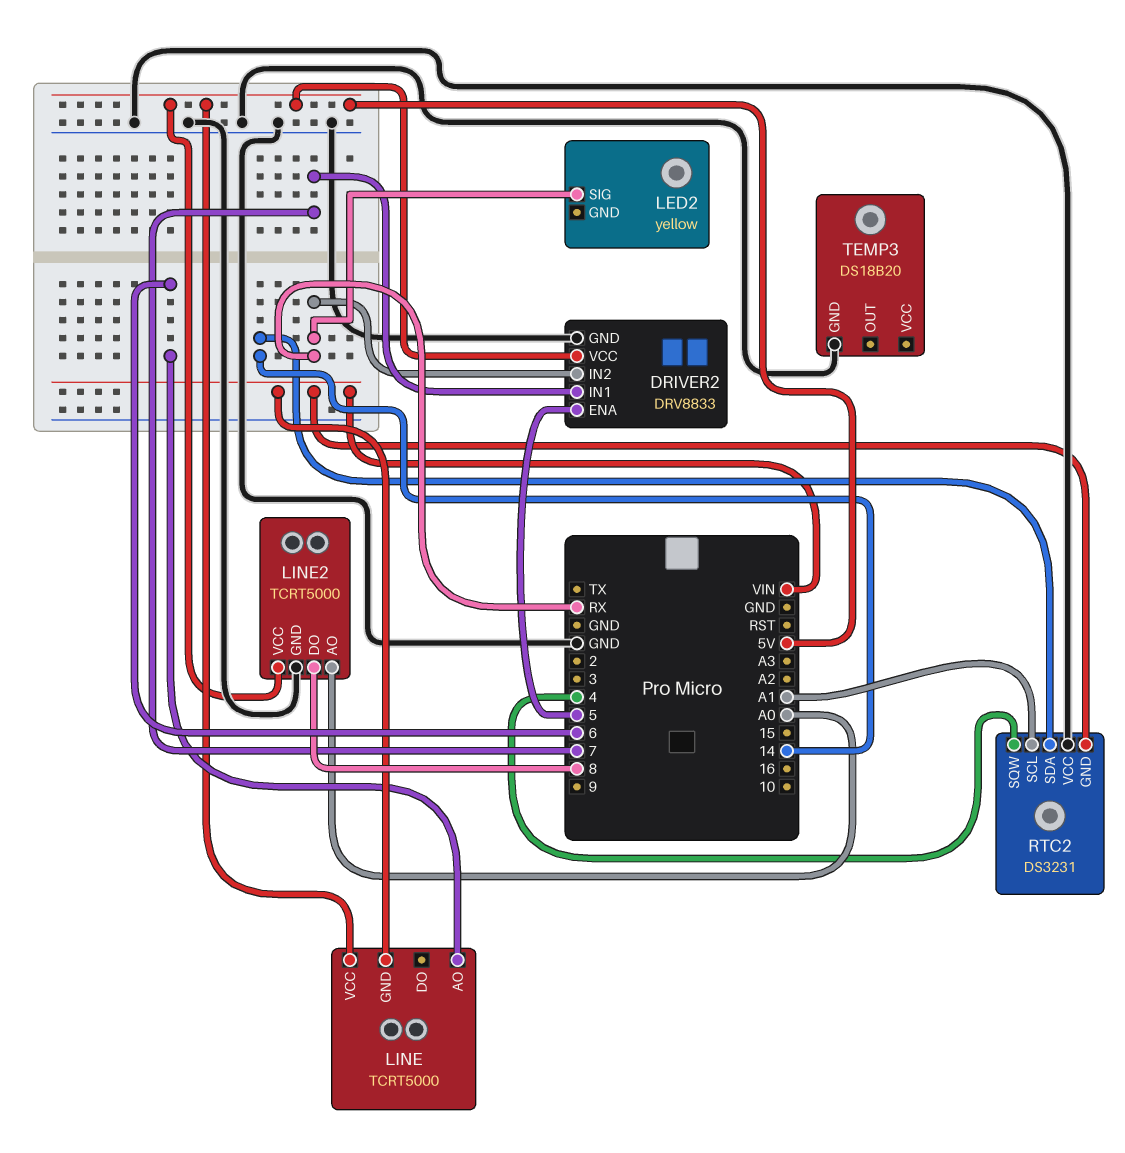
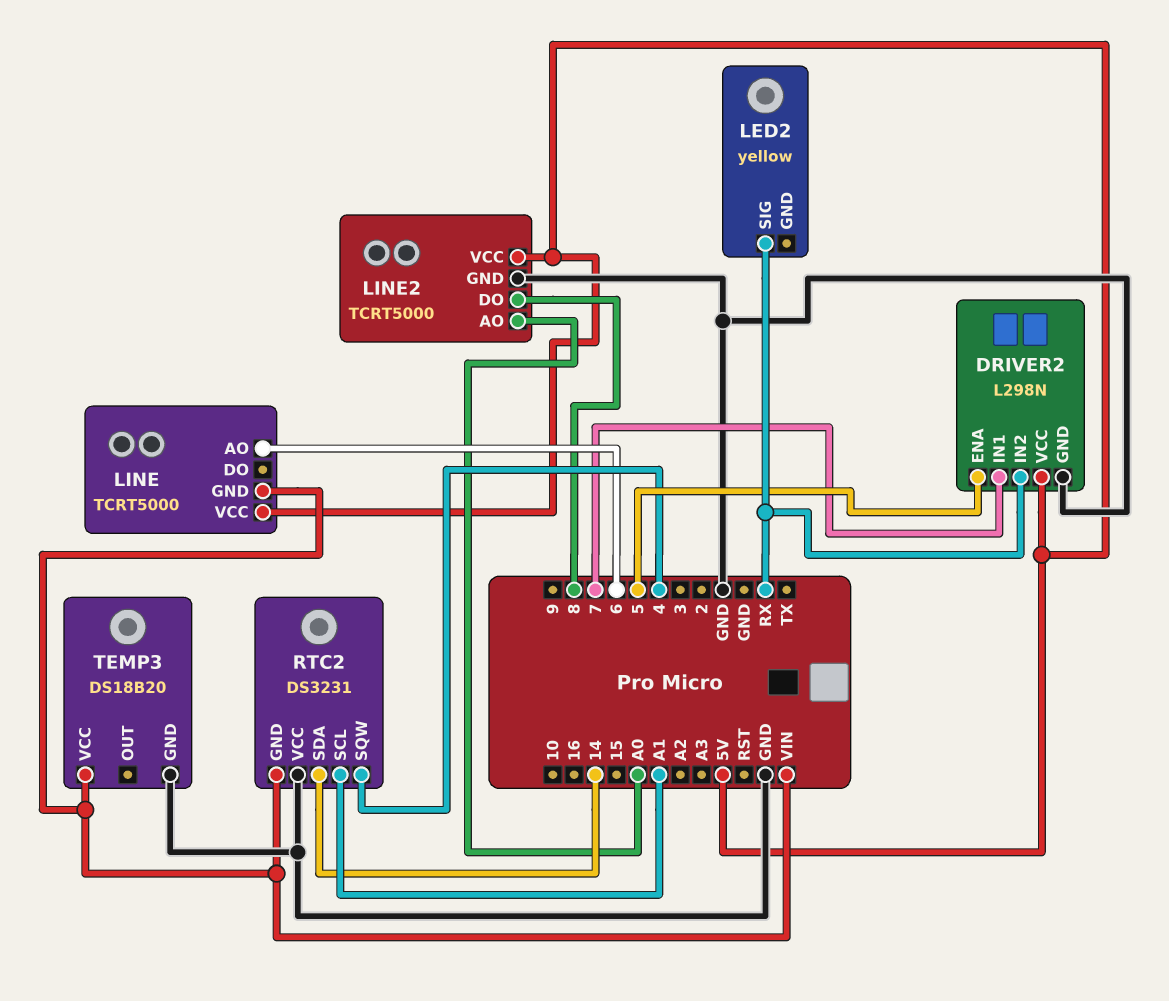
DRIVER2: DRV8833 -> L298N
TEMP3 pin VCC: none -> VIN

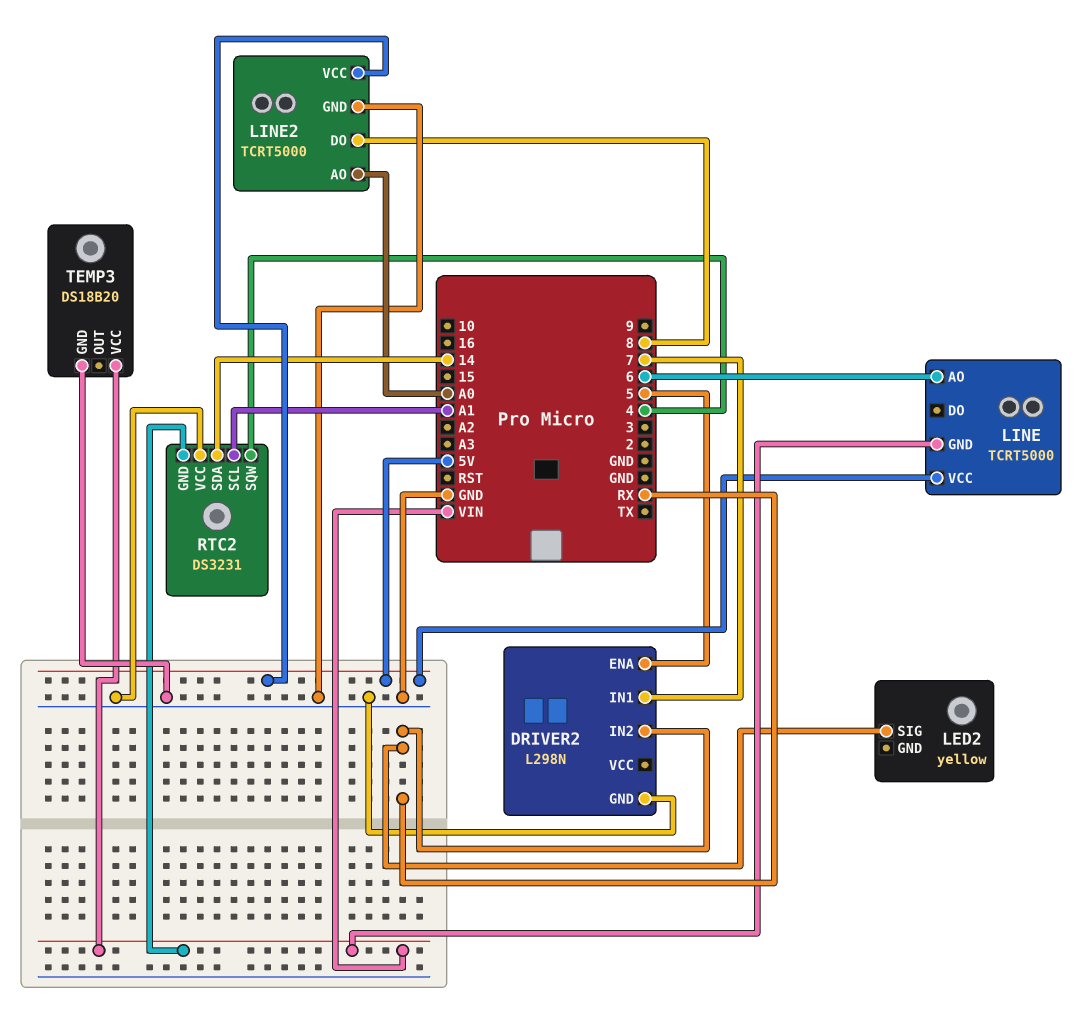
DRIVER2 pin VCC: 5V -> none

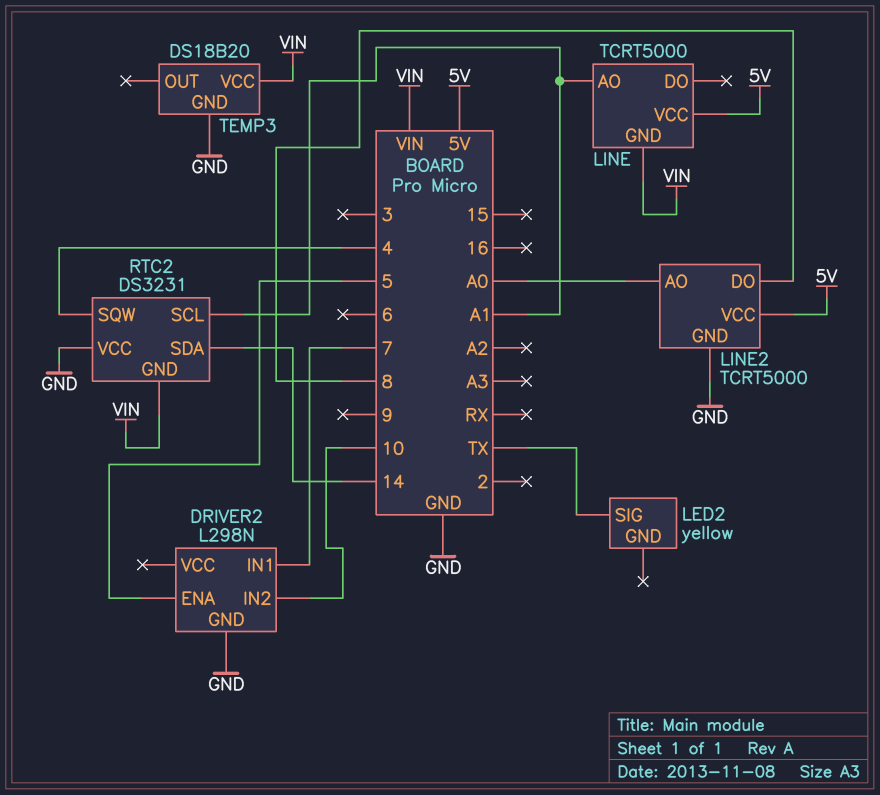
DRIVER2 pin IN2: RX -> 10
LED2 pin SIG: RX -> TX
LINE pin AO: 6 -> A1

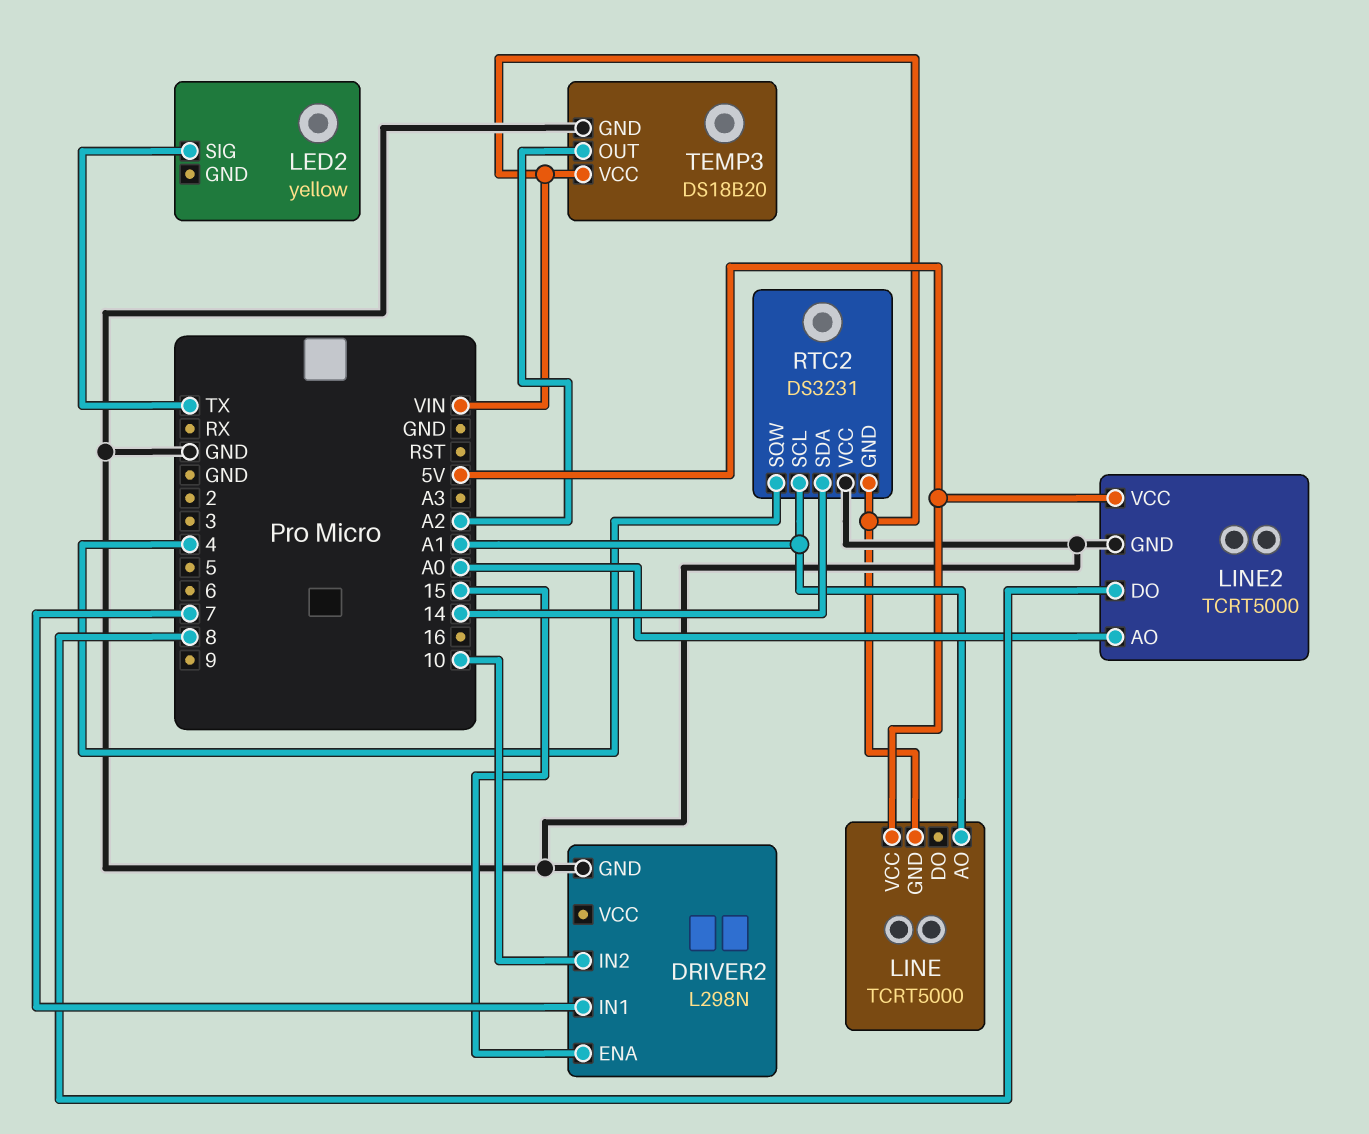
DRIVER2 pin ENA: 5 -> 15
TEMP3 pin OUT: none -> A2

